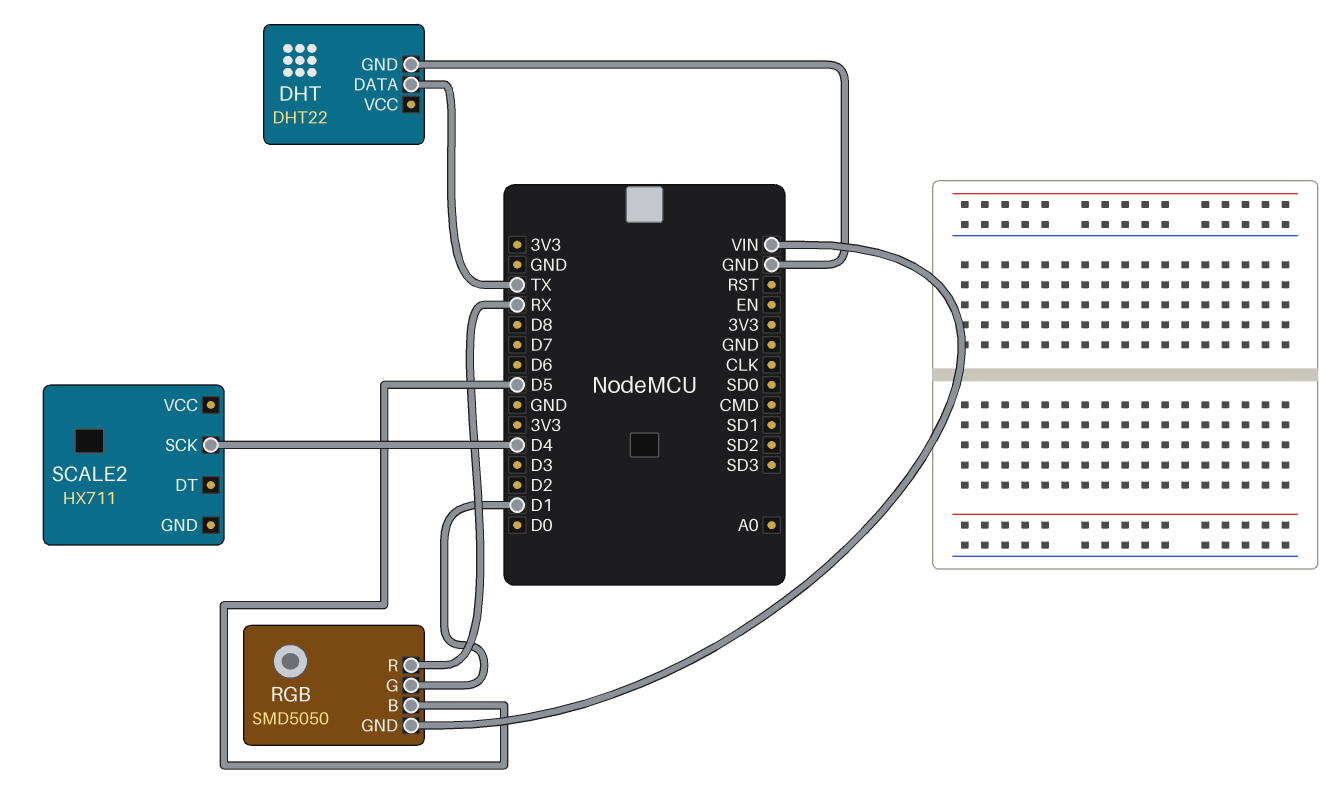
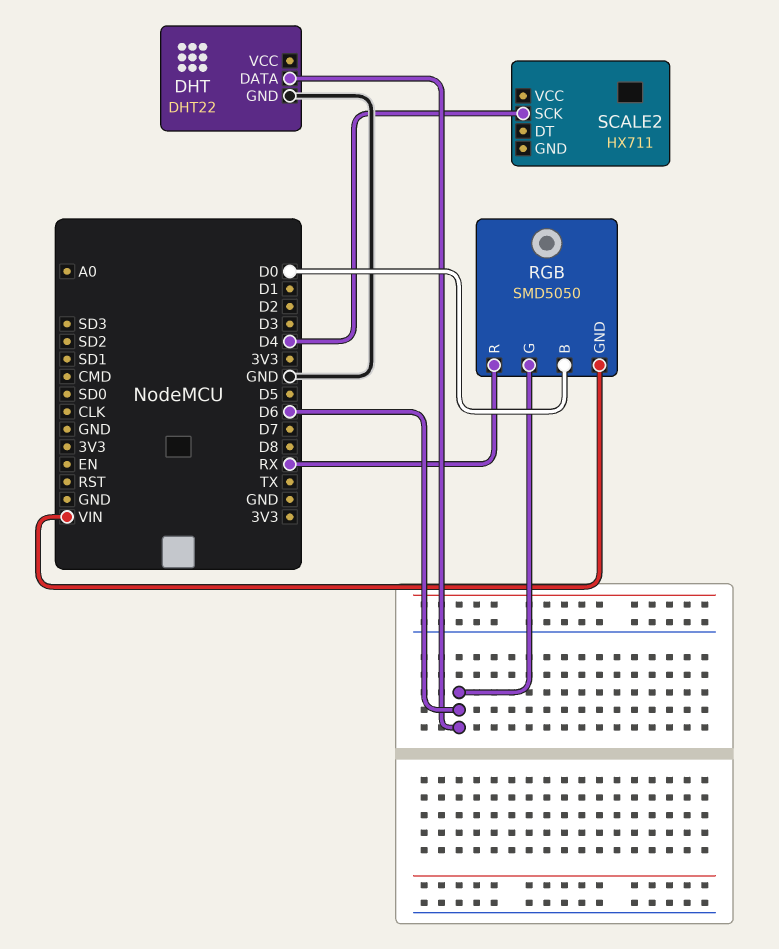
DHT pin DATA: TX -> D6
RGB pin B: D5 -> D0
RGB pin G: D1 -> D6

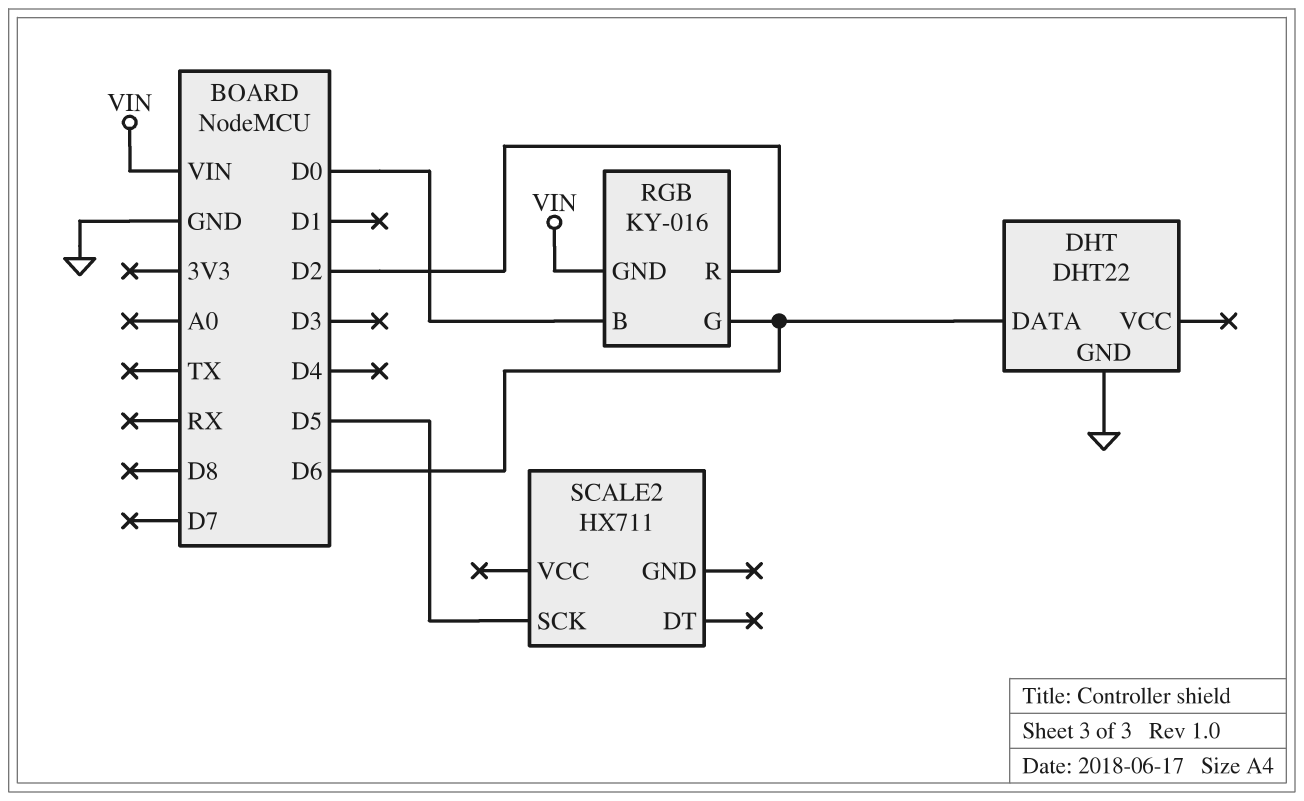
RGB: SMD5050 -> KY-016
RGB pin R: RX -> D2
SCALE2 pin SCK: D4 -> D5

